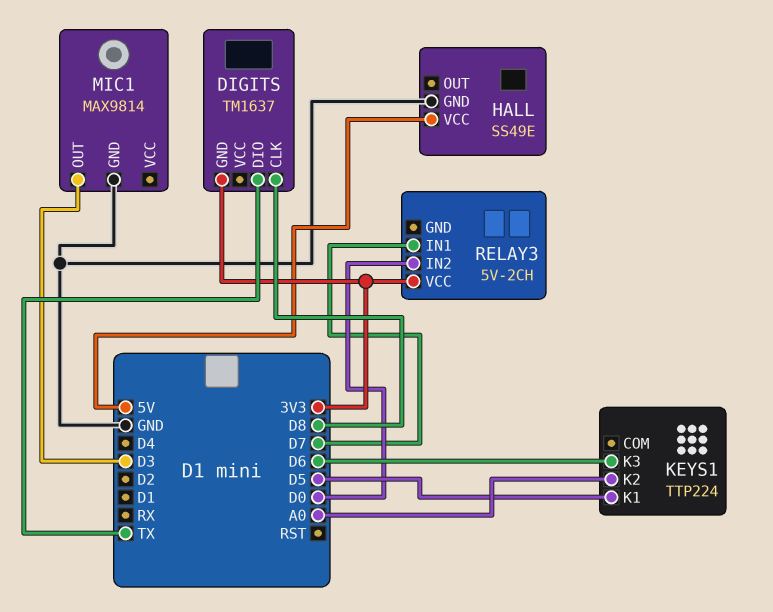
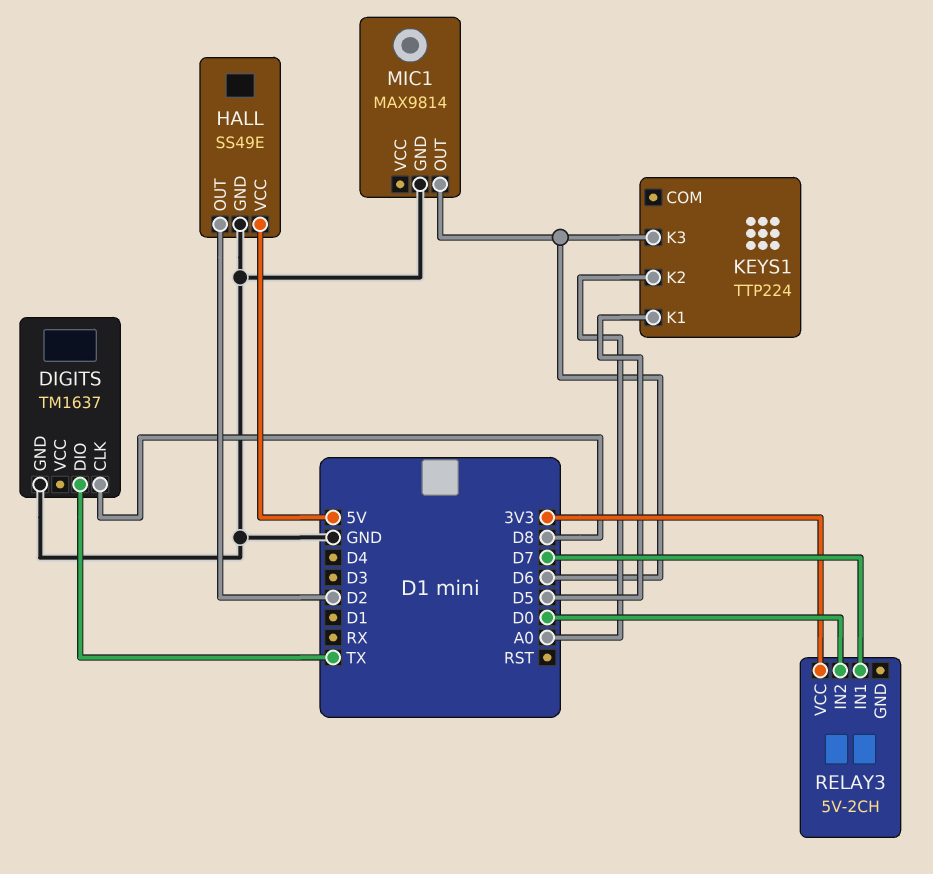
DIGITS pin GND: 3V3 -> GND
HALL pin OUT: none -> D2
MIC1 pin OUT: D3 -> D6

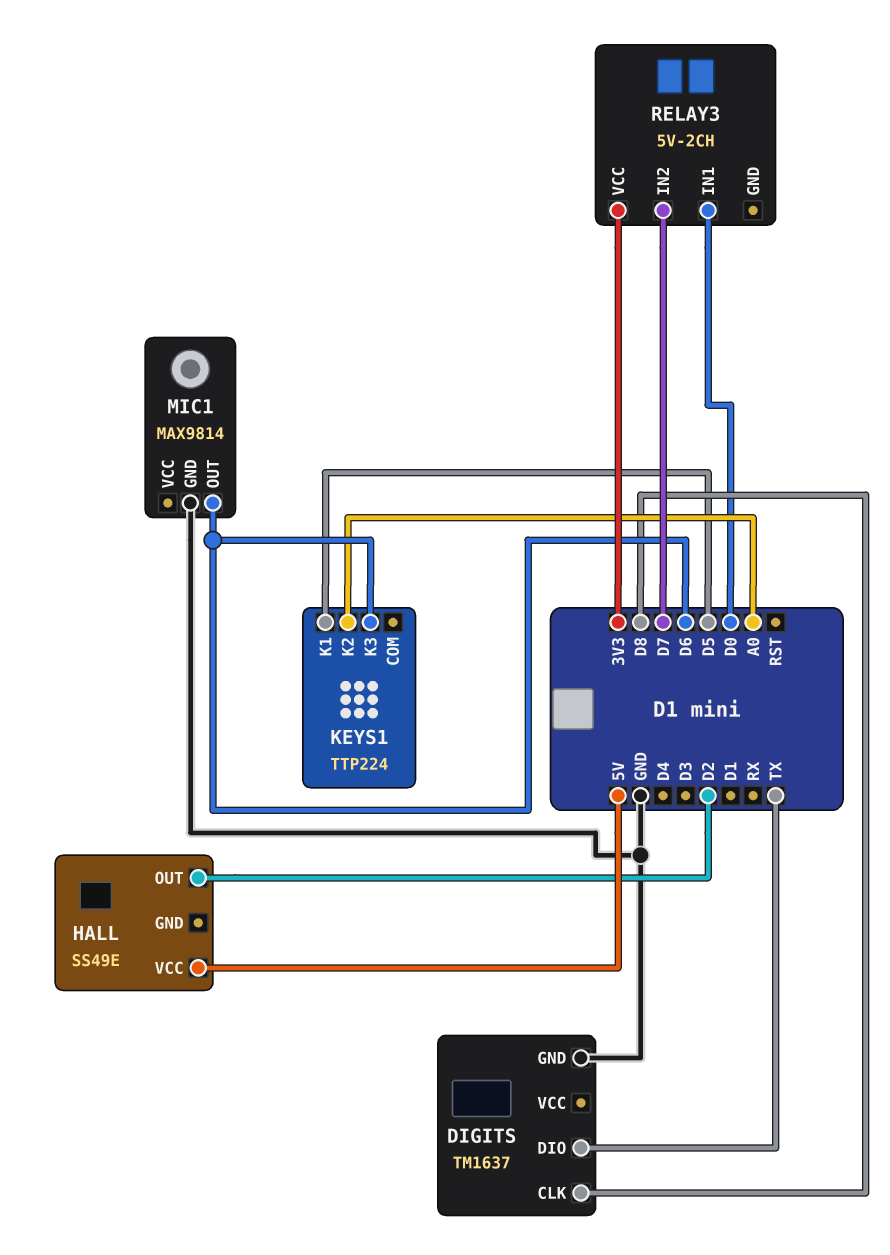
HALL pin GND: GND -> none
RELAY3 pin IN1: D7 -> D0
RELAY3 pin IN2: D0 -> D7

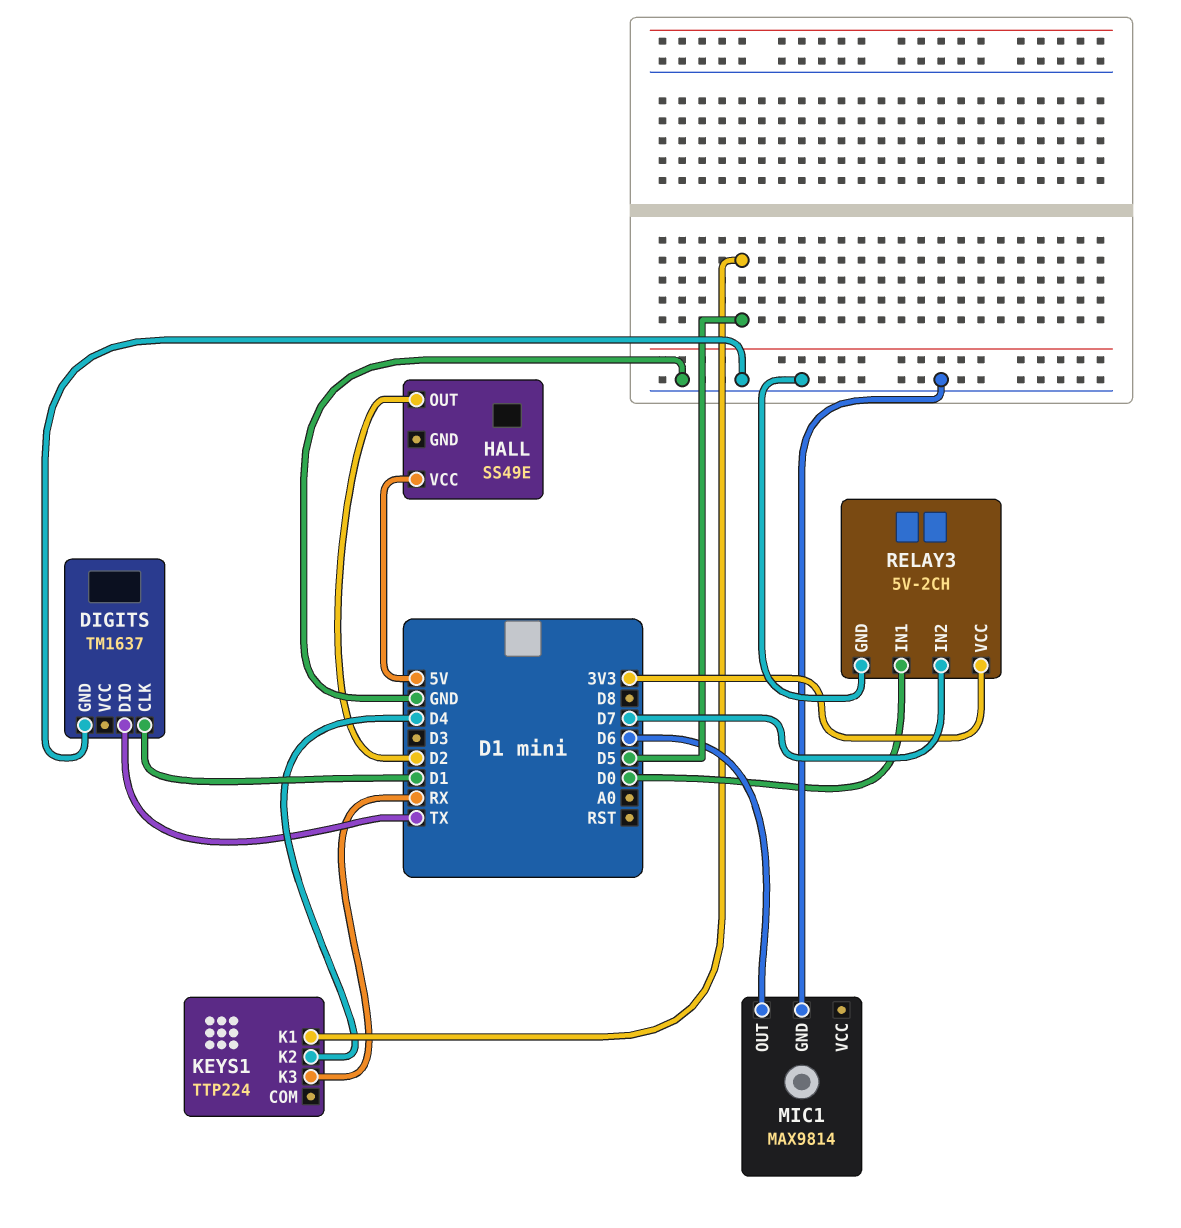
DIGITS pin CLK: D8 -> D1
KEYS1 pin K2: A0 -> D4
KEYS1 pin K3: D6 -> RX
RELAY3 pin GND: none -> GND

